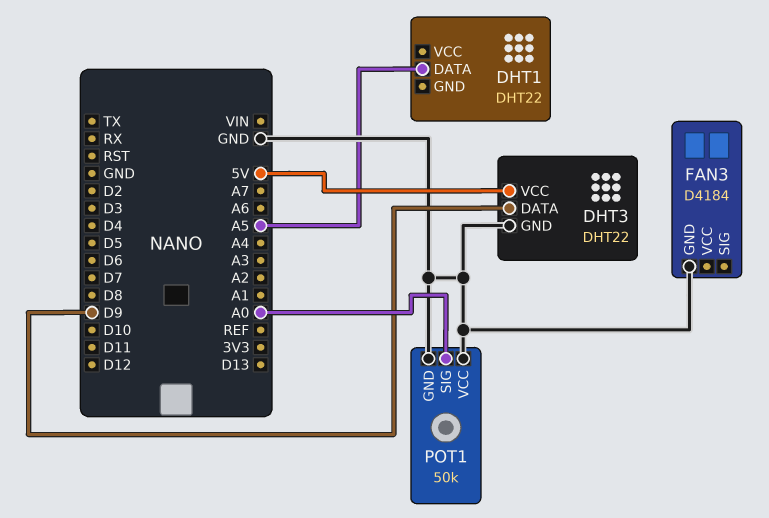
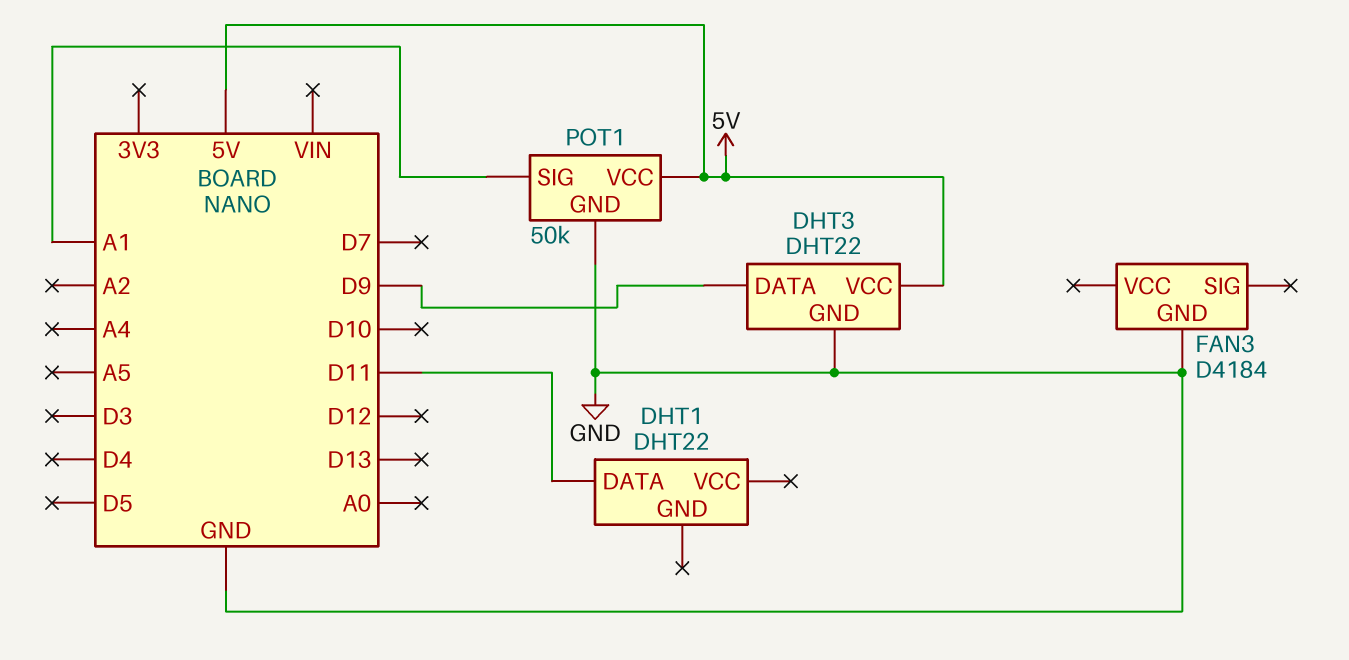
DHT1 pin DATA: A5 -> D11
POT1 pin SIG: A0 -> A1
POT1 pin VCC: GND -> 5V

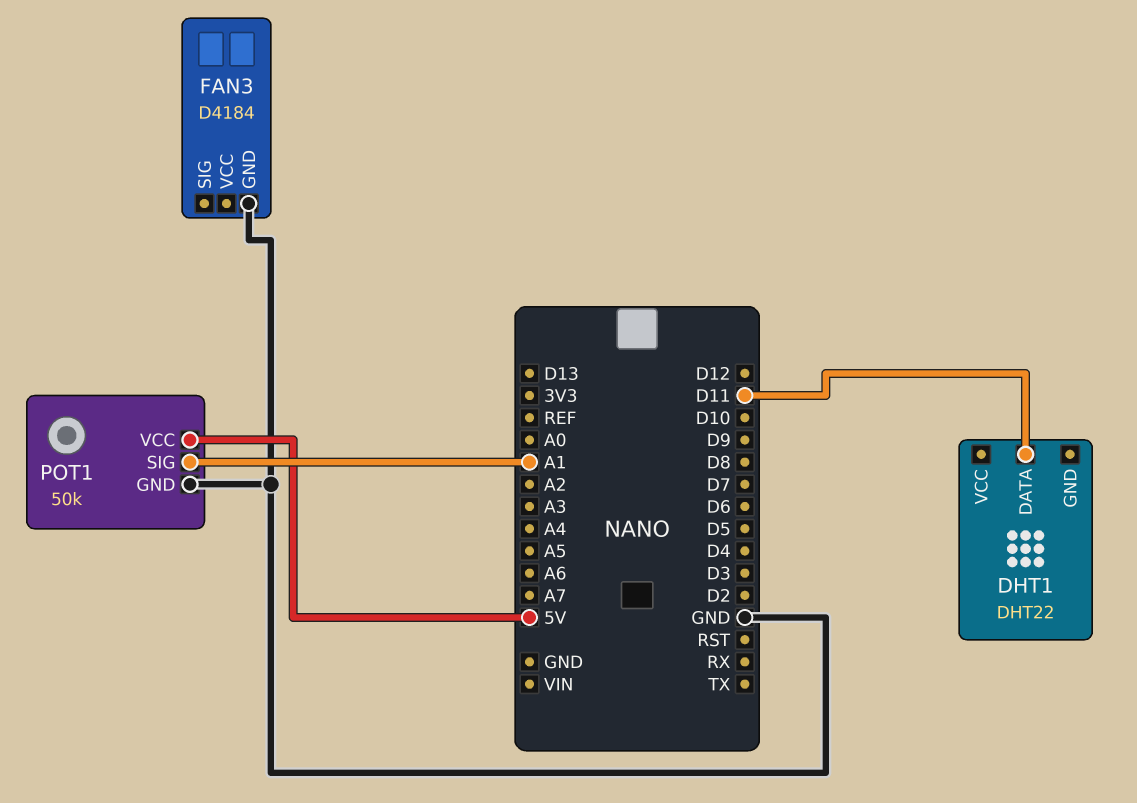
DHT3: DHT22 -> none
DHT3 pin DATA: D9 -> none
DHT3 pin GND: GND -> none
DHT3 pin VCC: 5V -> none

